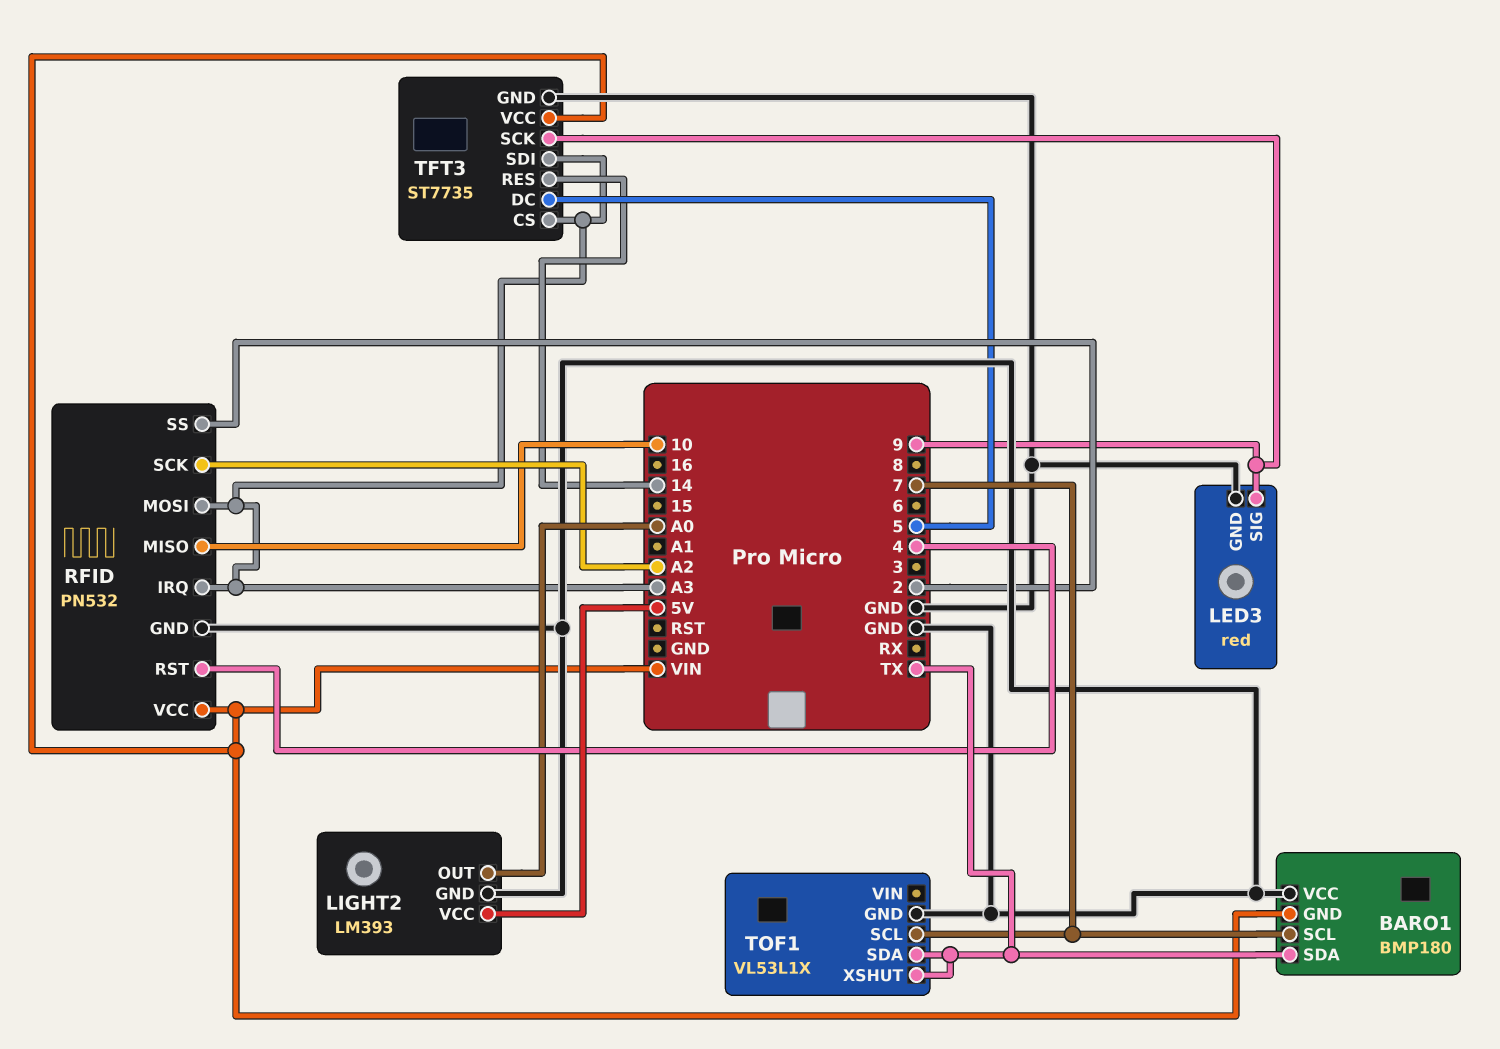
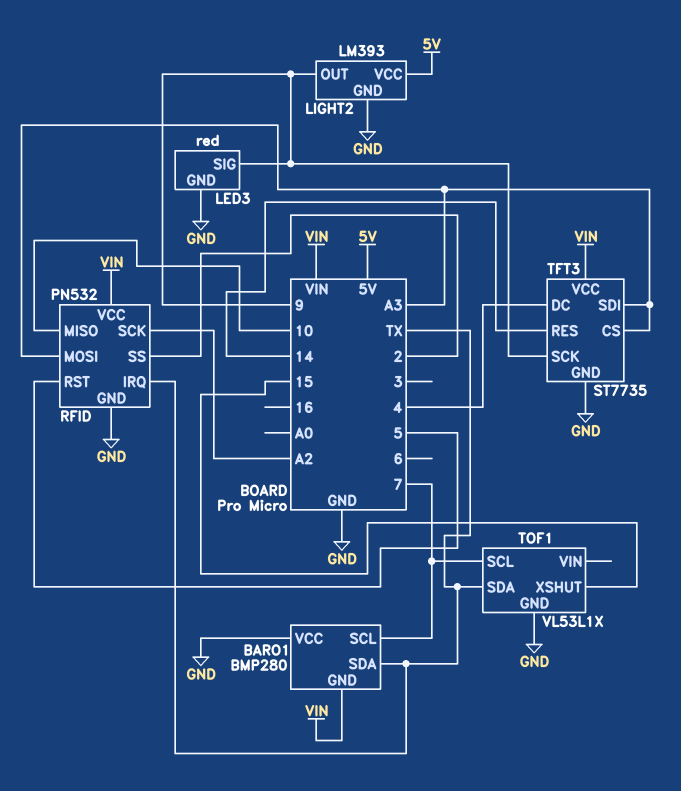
BARO1: BMP180 -> BMP280
LIGHT2 pin OUT: A0 -> 9
RFID pin IRQ: A3 -> TX
RFID pin RST: 4 -> 5
TFT3 pin DC: 5 -> 4
TOF1 pin XSHUT: TX -> 15

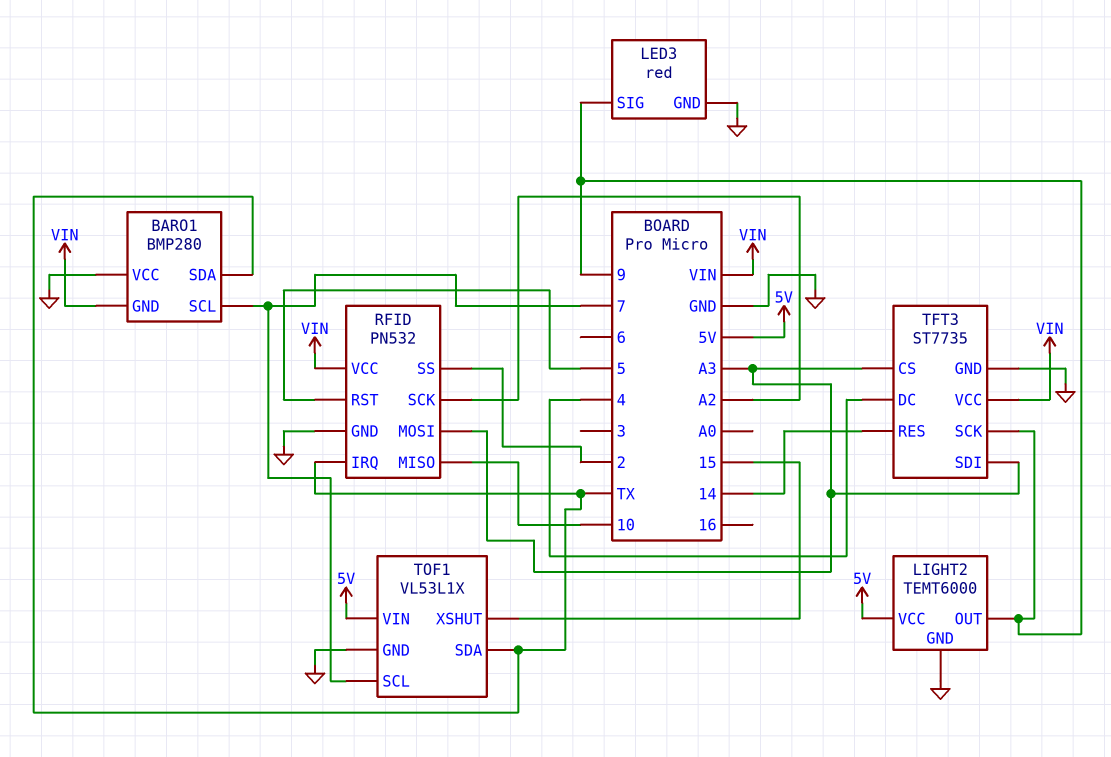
LIGHT2: LM393 -> TEMT6000
TOF1 pin VIN: none -> 5V

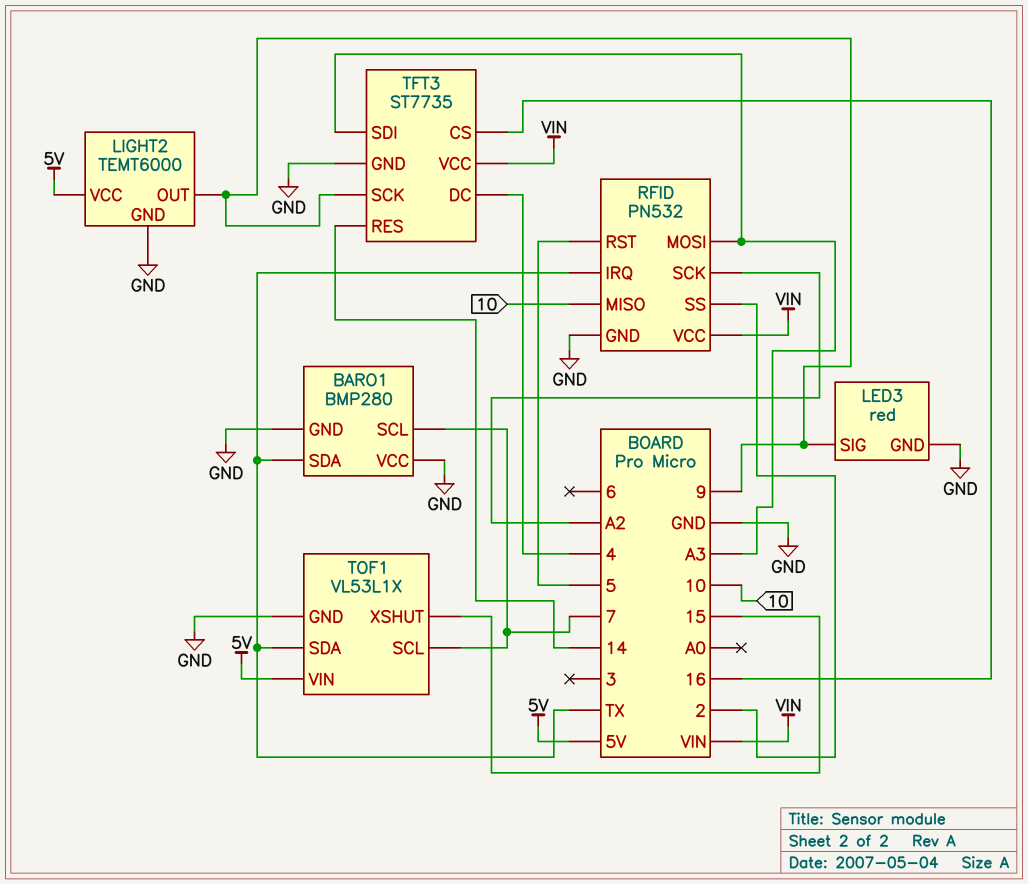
BARO1 pin GND: VIN -> GND
TFT3 pin CS: A3 -> 16

